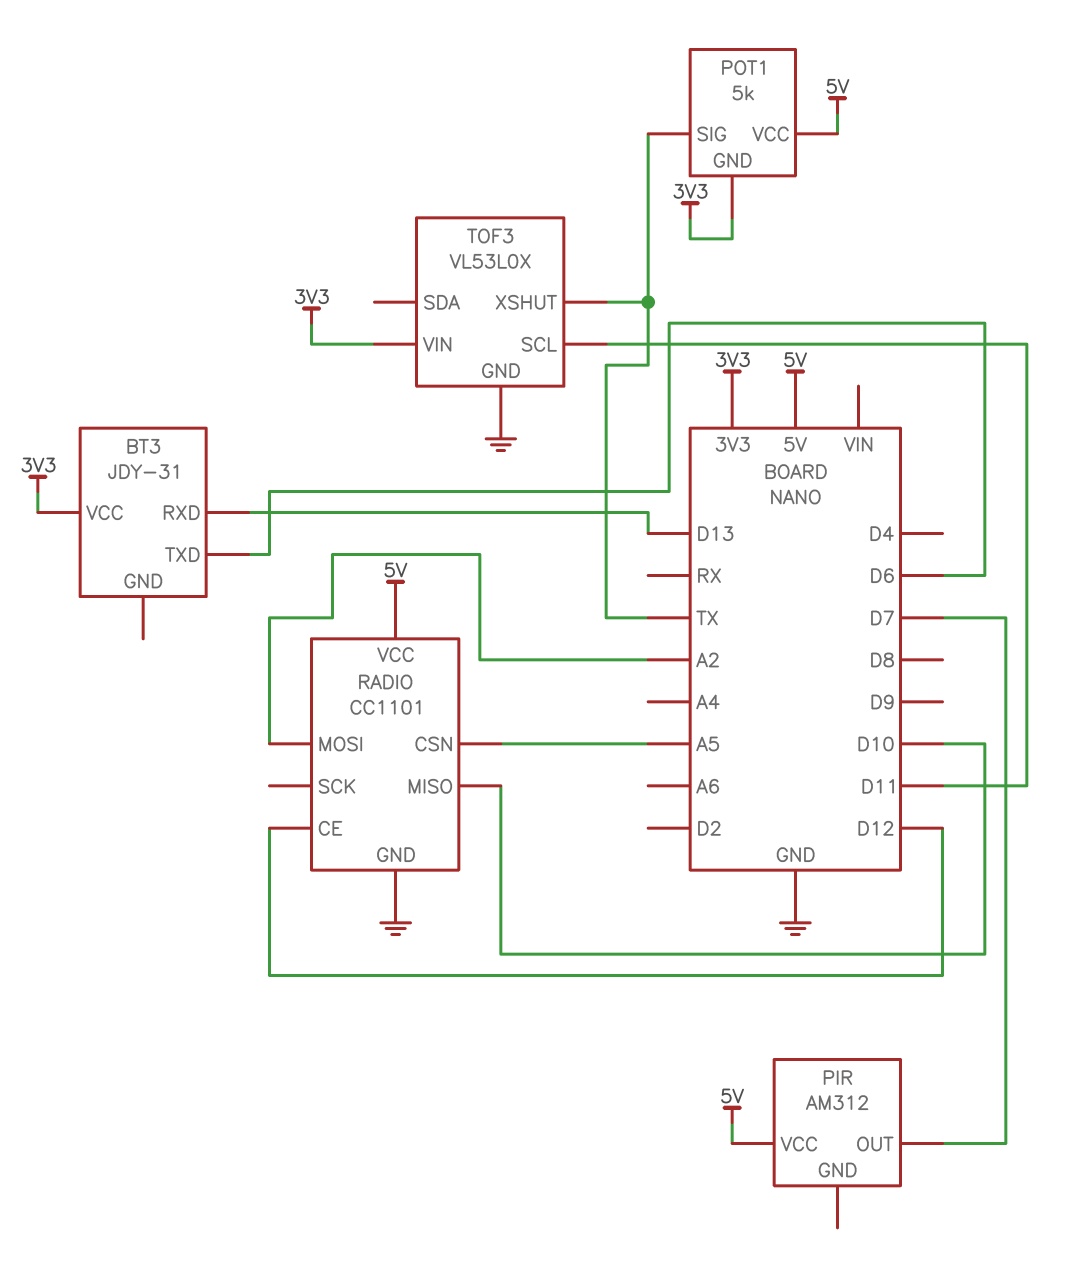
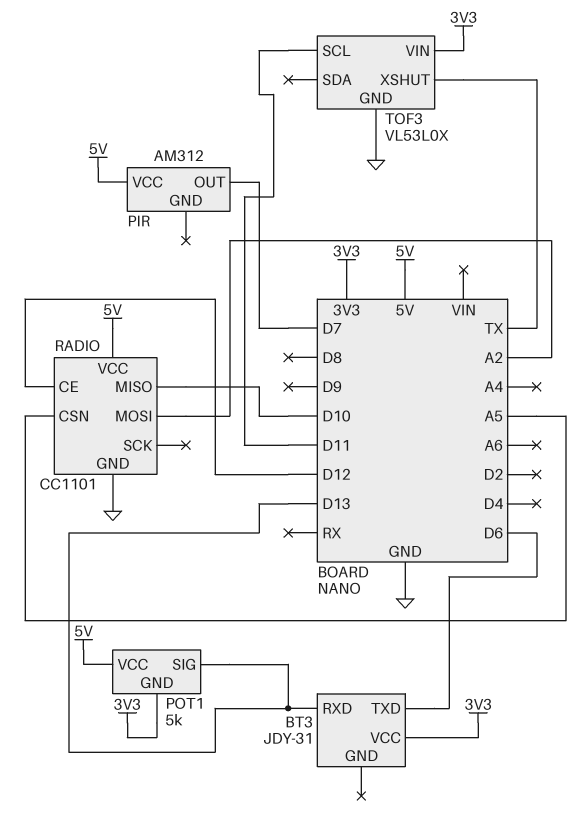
POT1 pin SIG: TX -> D13

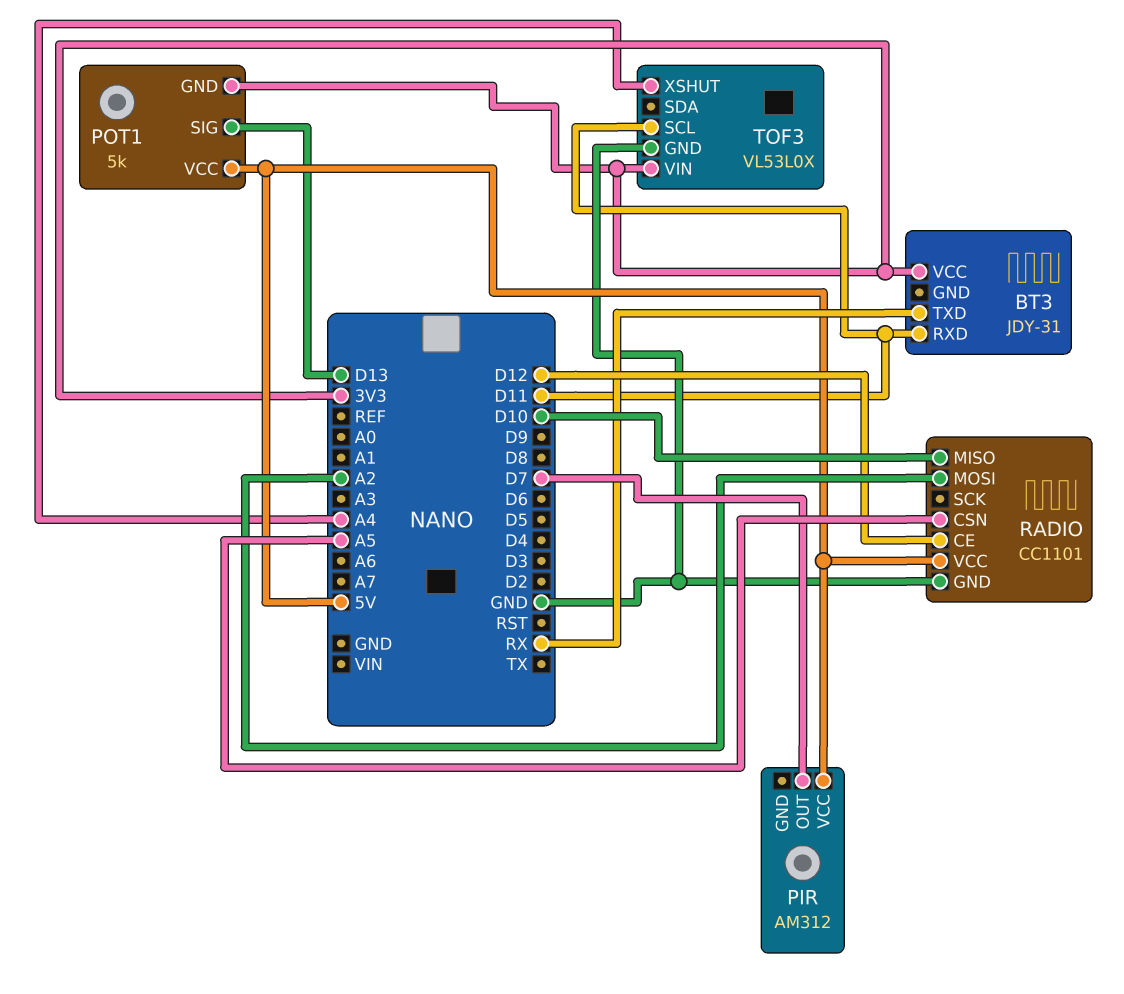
BT3 pin RXD: D13 -> D11
BT3 pin TXD: D6 -> RX
TOF3 pin XSHUT: TX -> A4

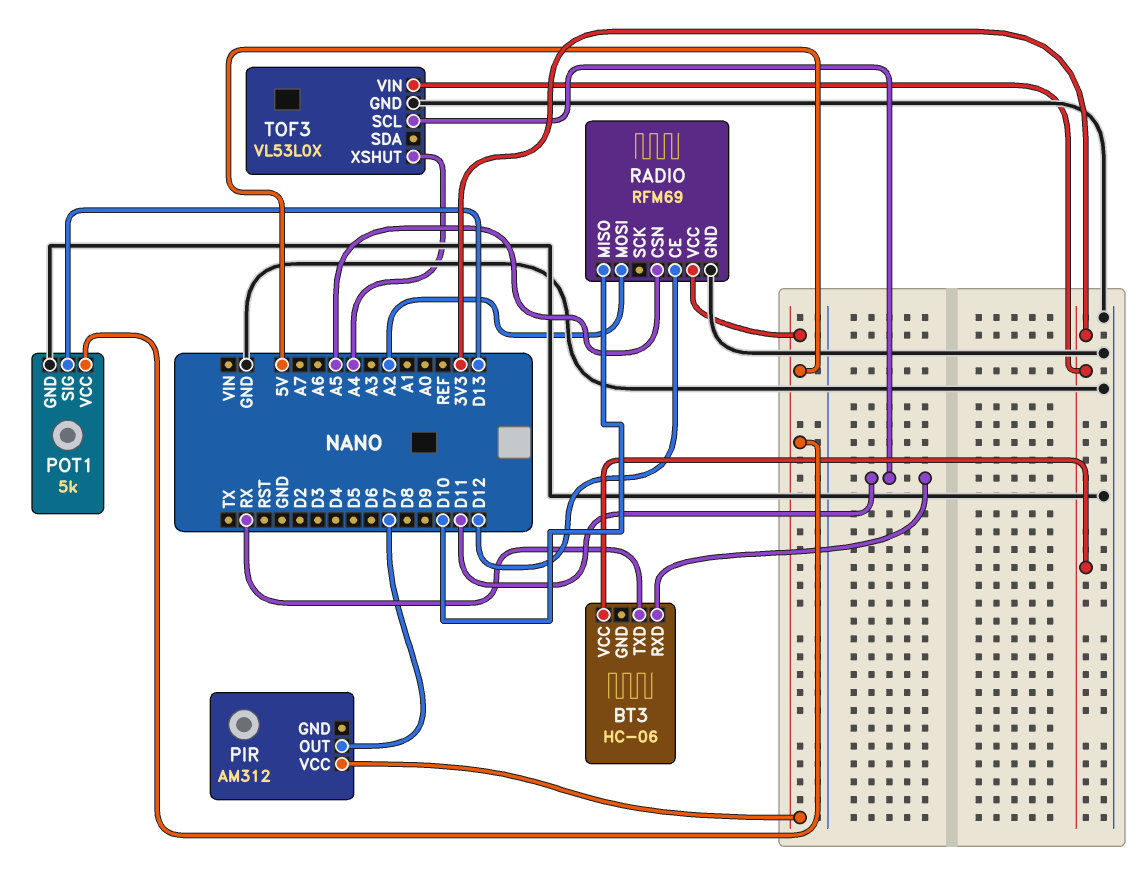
BT3: JDY-31 -> HC-06
POT1 pin GND: 3V3 -> GND
RADIO: CC1101 -> RFM69

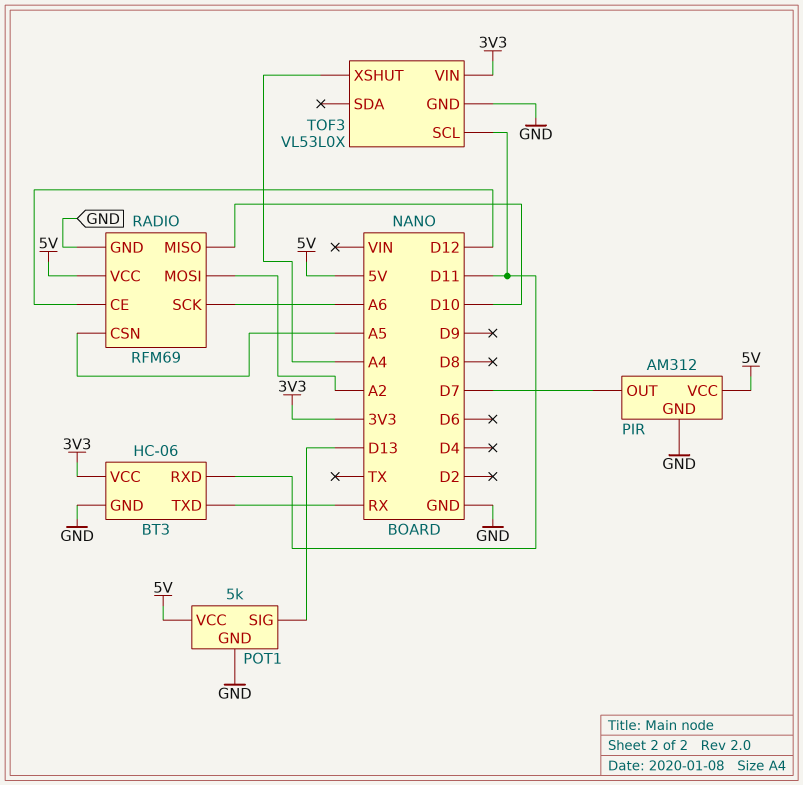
BT3 pin GND: none -> GND
PIR pin GND: none -> GND
RADIO pin SCK: none -> A6

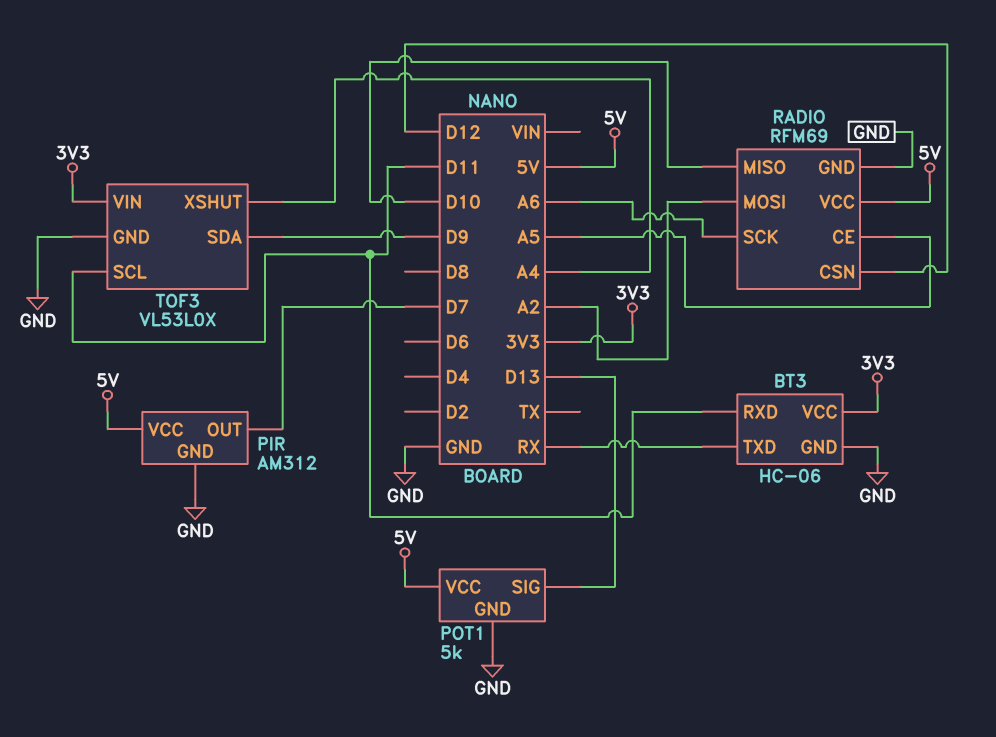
RADIO pin CE: D12 -> A5
RADIO pin CSN: A5 -> D12
TOF3 pin SDA: none -> D9

